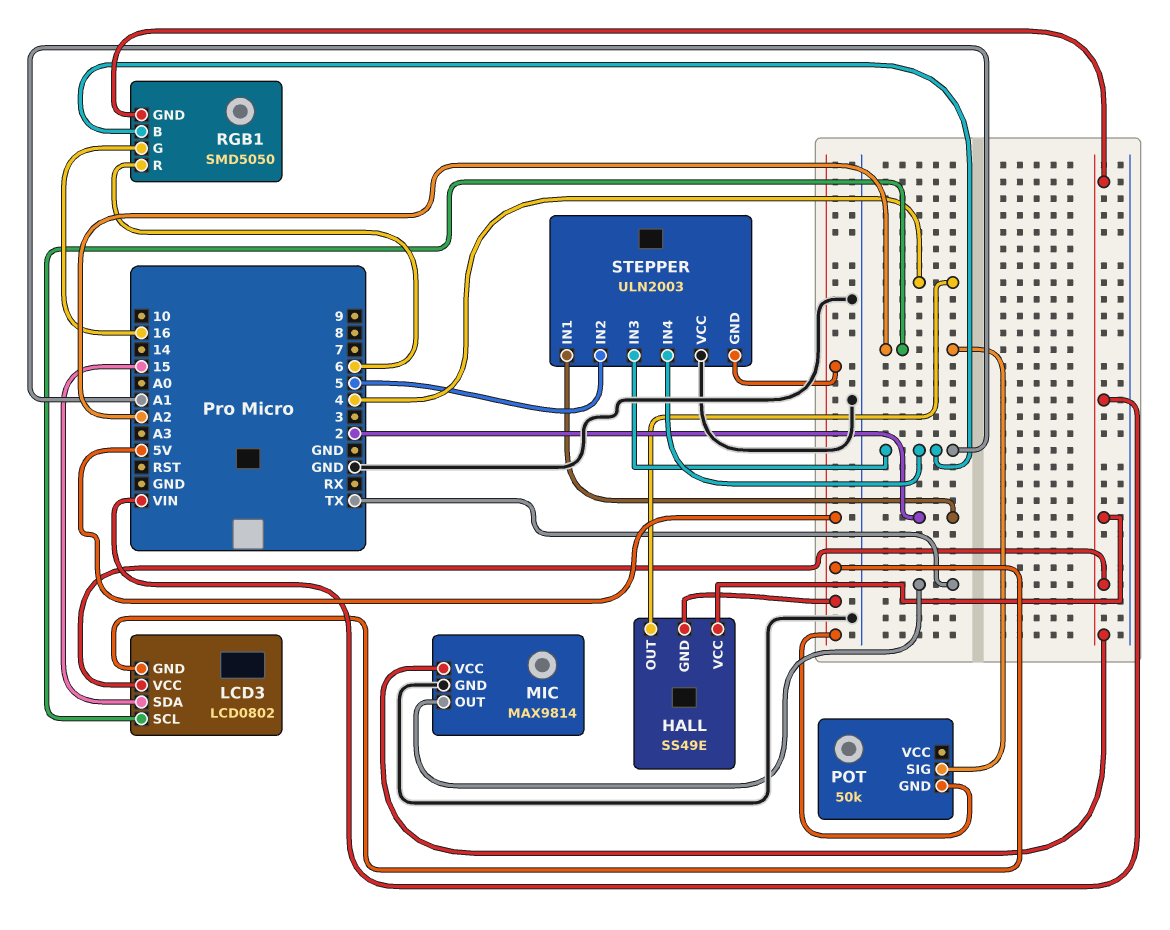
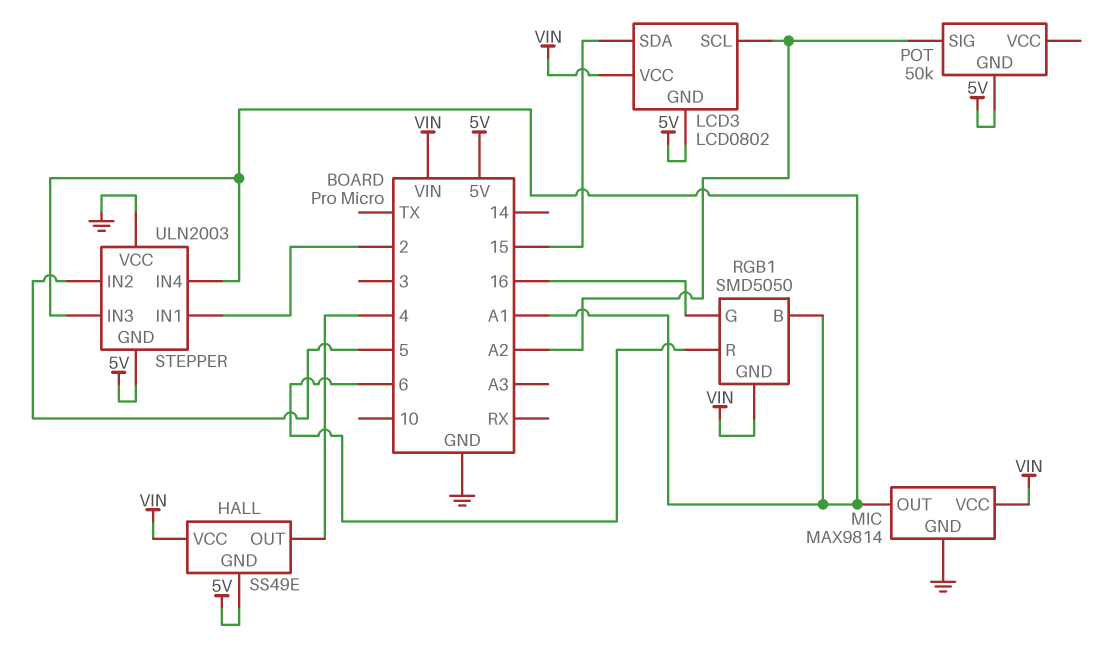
MIC pin OUT: TX -> A1

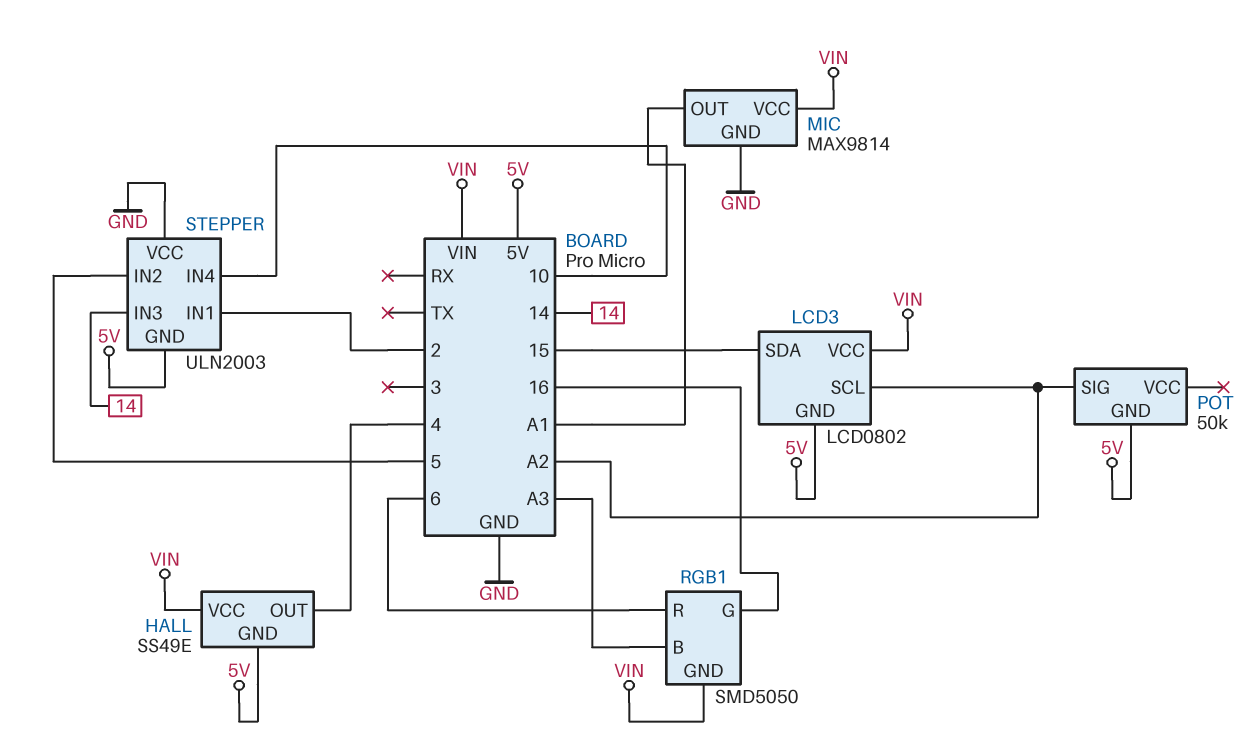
RGB1 pin B: A1 -> A3
STEPPER pin IN3: A1 -> 14
STEPPER pin IN4: A1 -> 10

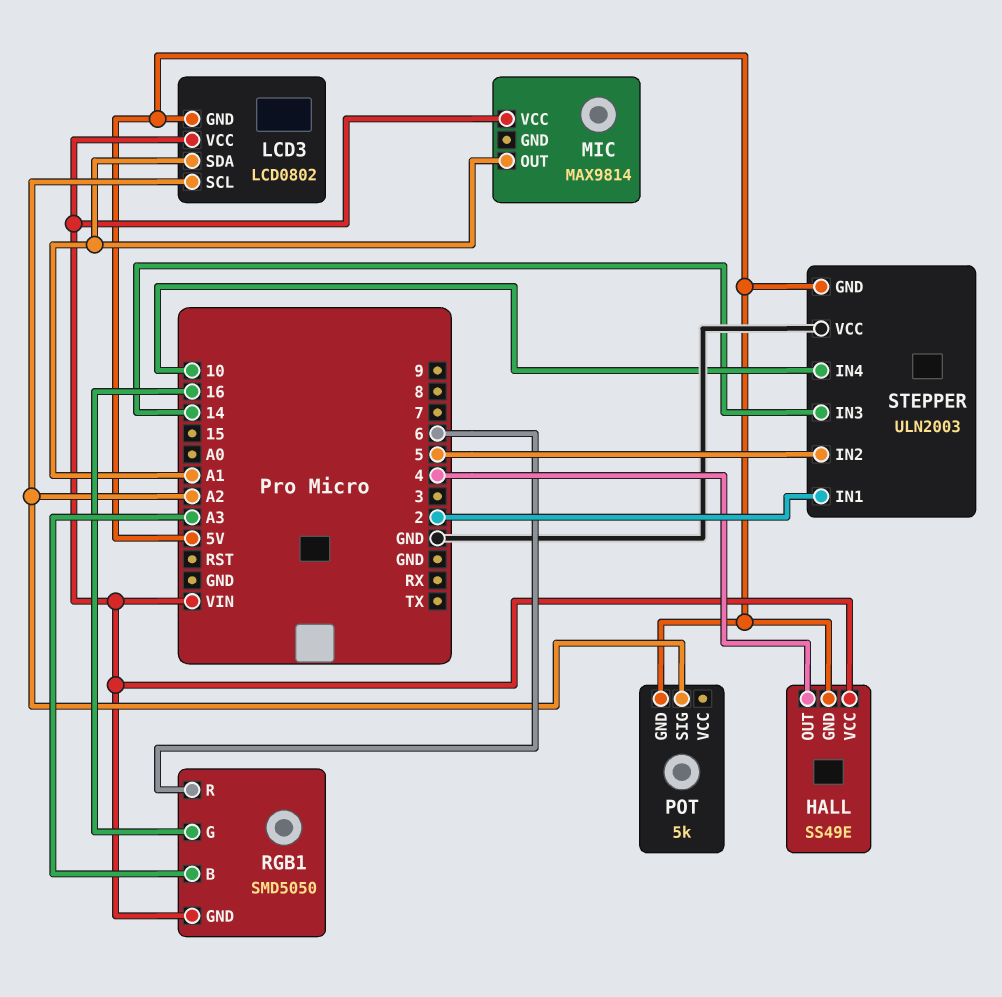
LCD3 pin SDA: 15 -> A1
MIC pin GND: GND -> none
POT: 50k -> 5k

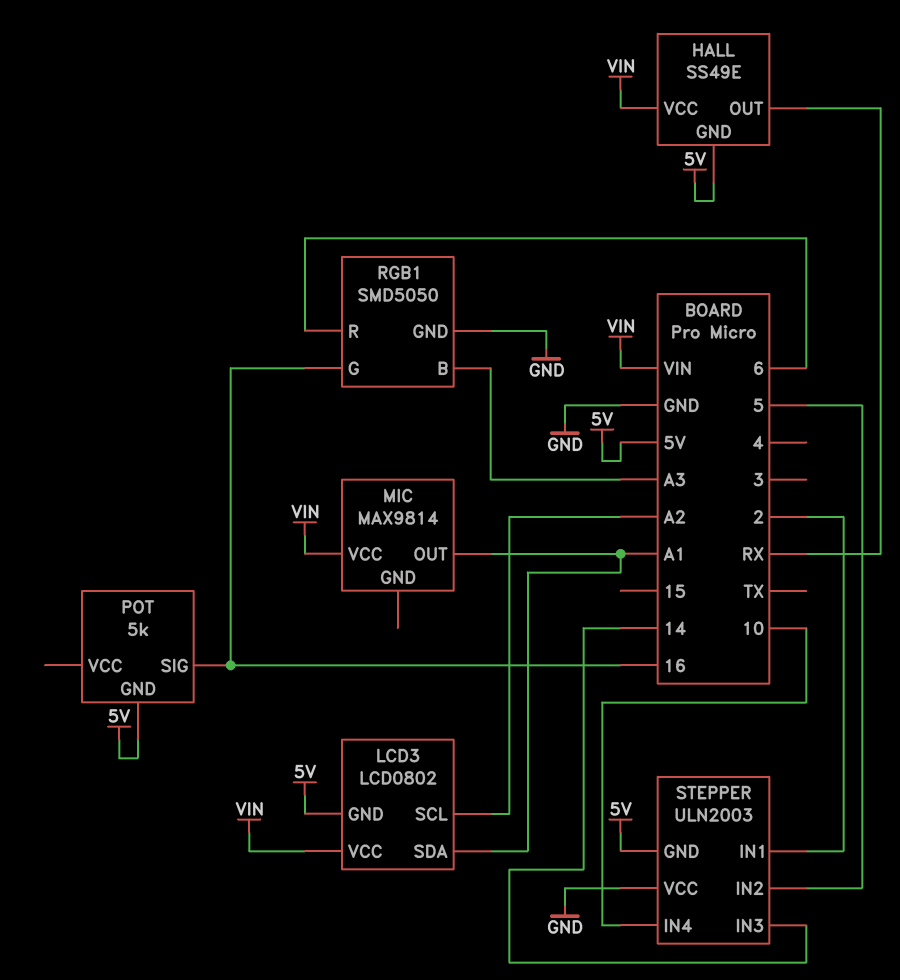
HALL pin OUT: 4 -> RX
POT pin SIG: A2 -> 16
RGB1 pin GND: VIN -> GND

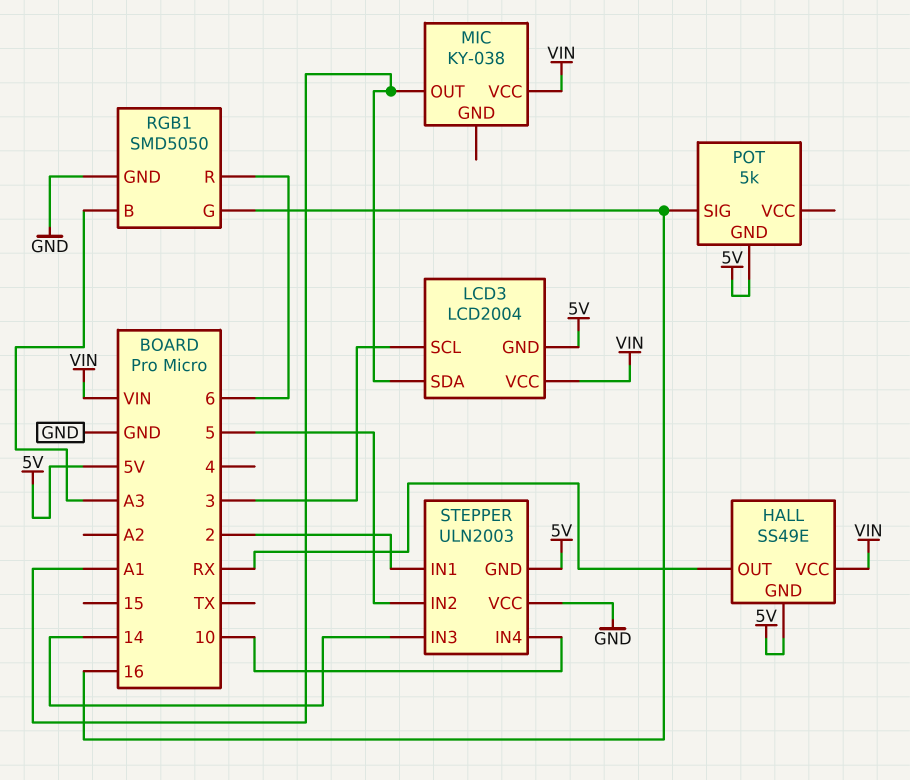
LCD3: LCD0802 -> LCD2004
LCD3 pin SCL: A2 -> 3
MIC: MAX9814 -> KY-038

